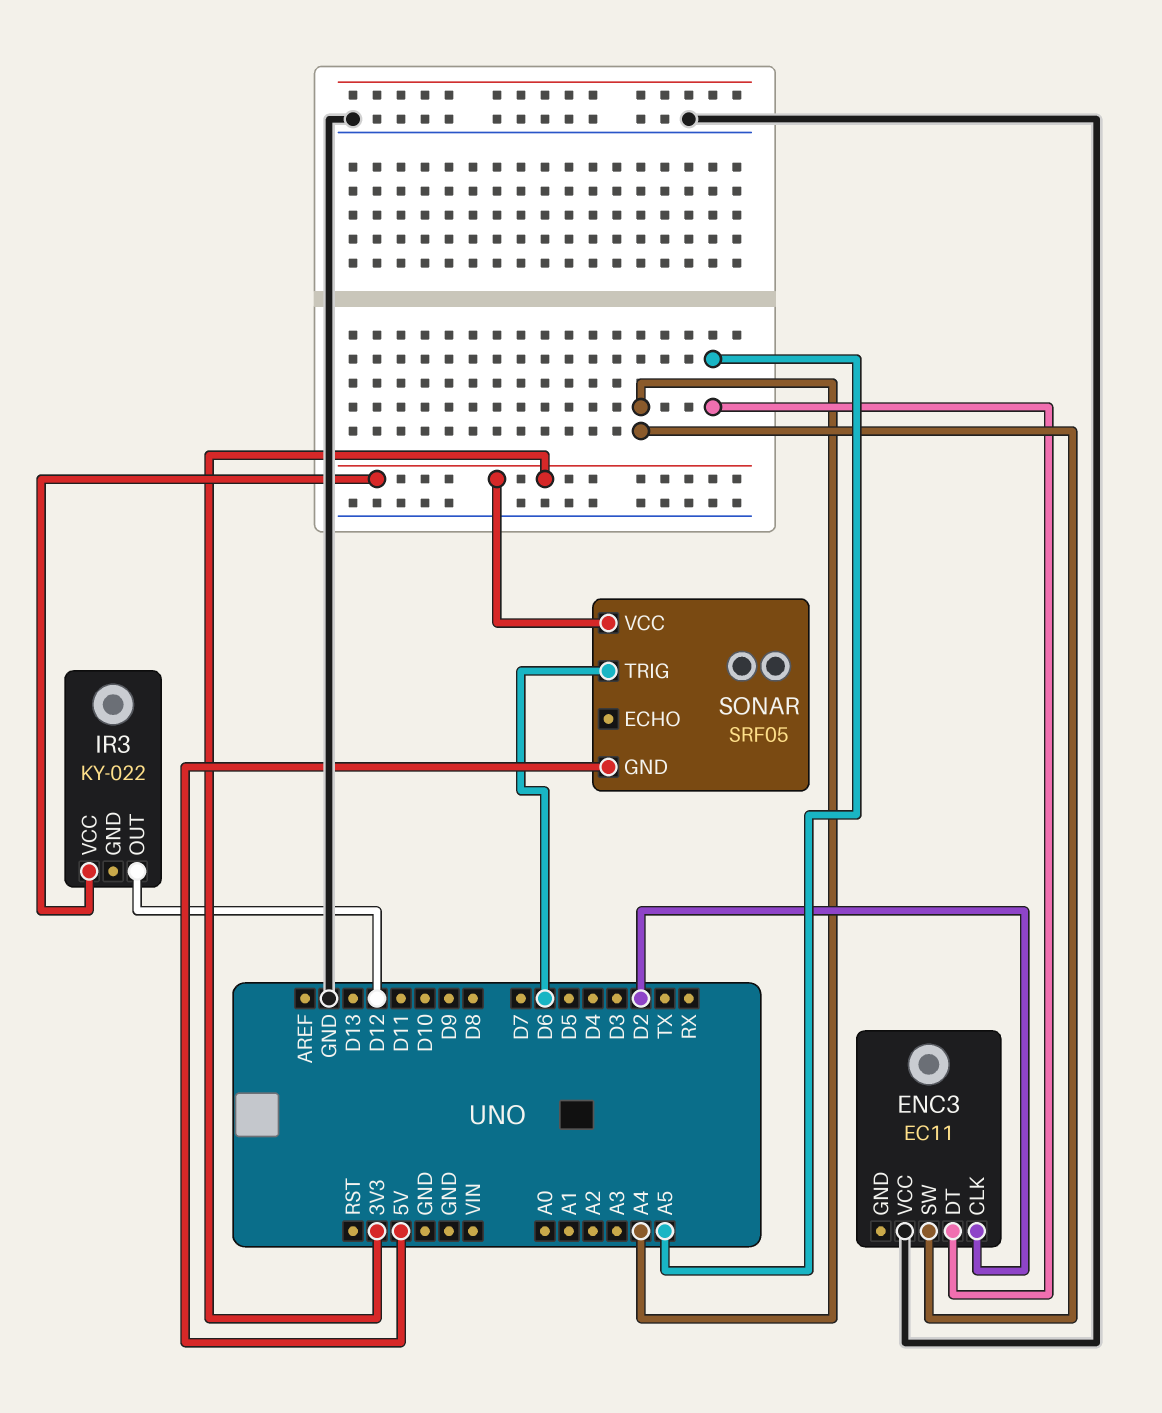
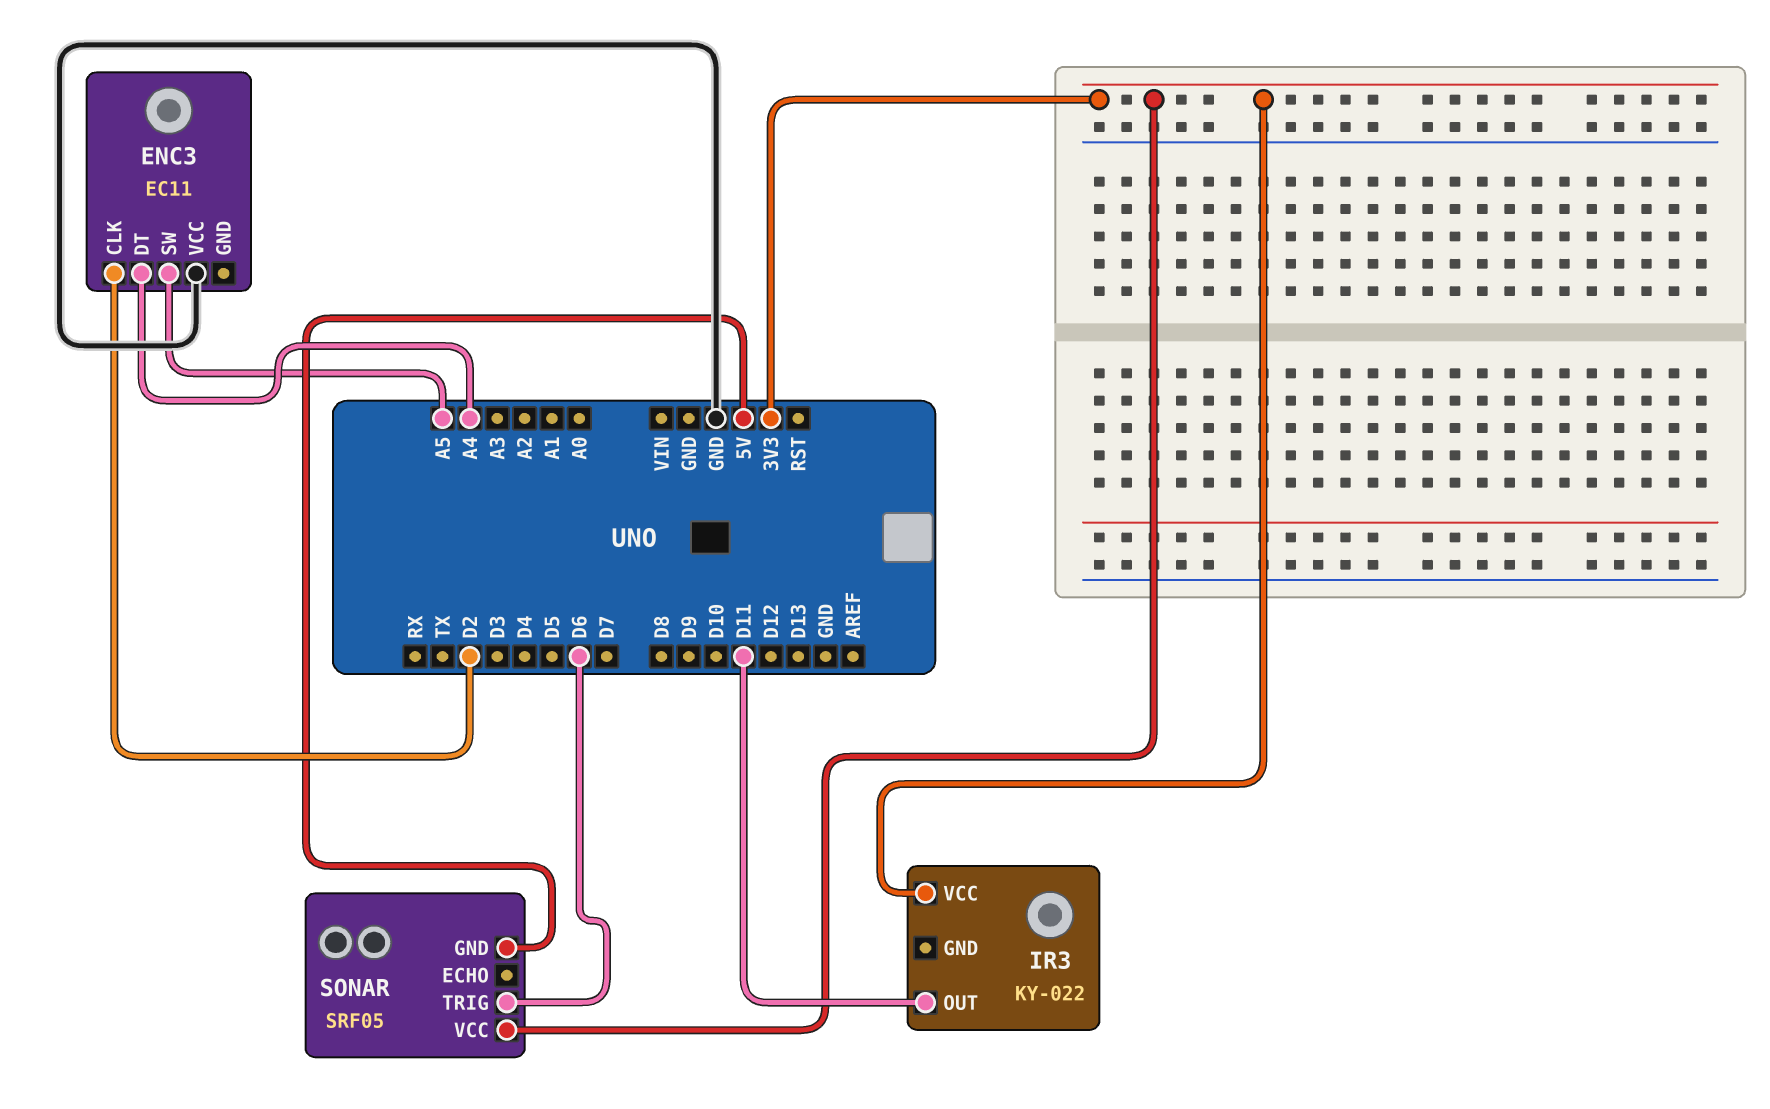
ENC3 pin DT: A5 -> A4
ENC3 pin SW: A4 -> A5
IR3 pin OUT: D12 -> D11

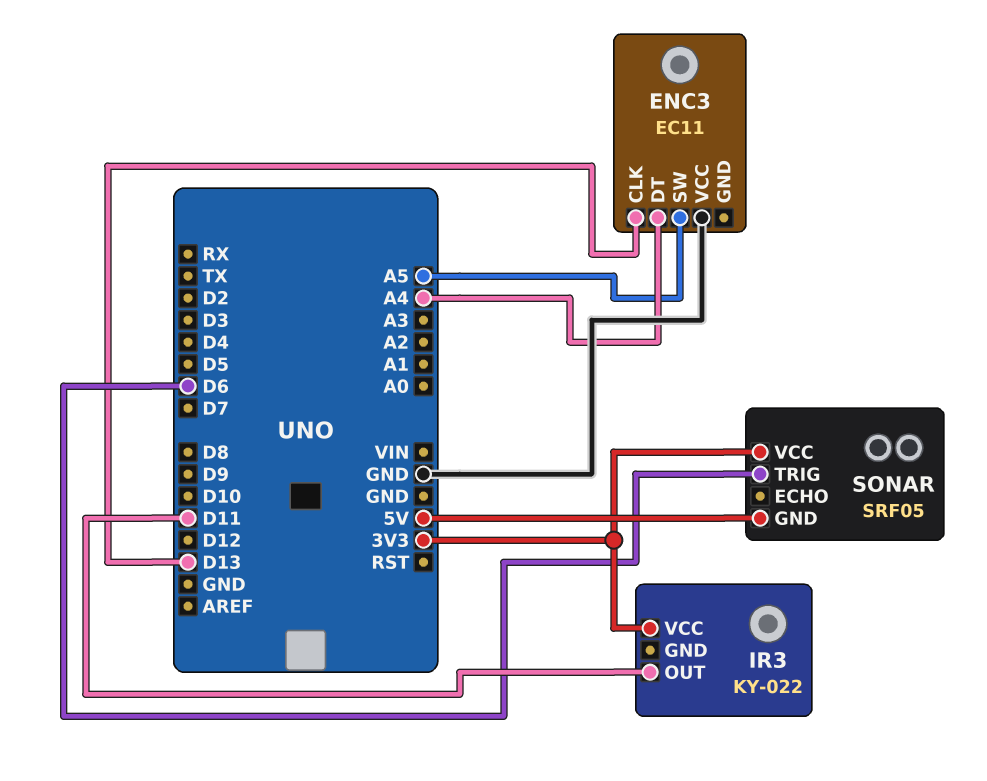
ENC3 pin CLK: D2 -> D13

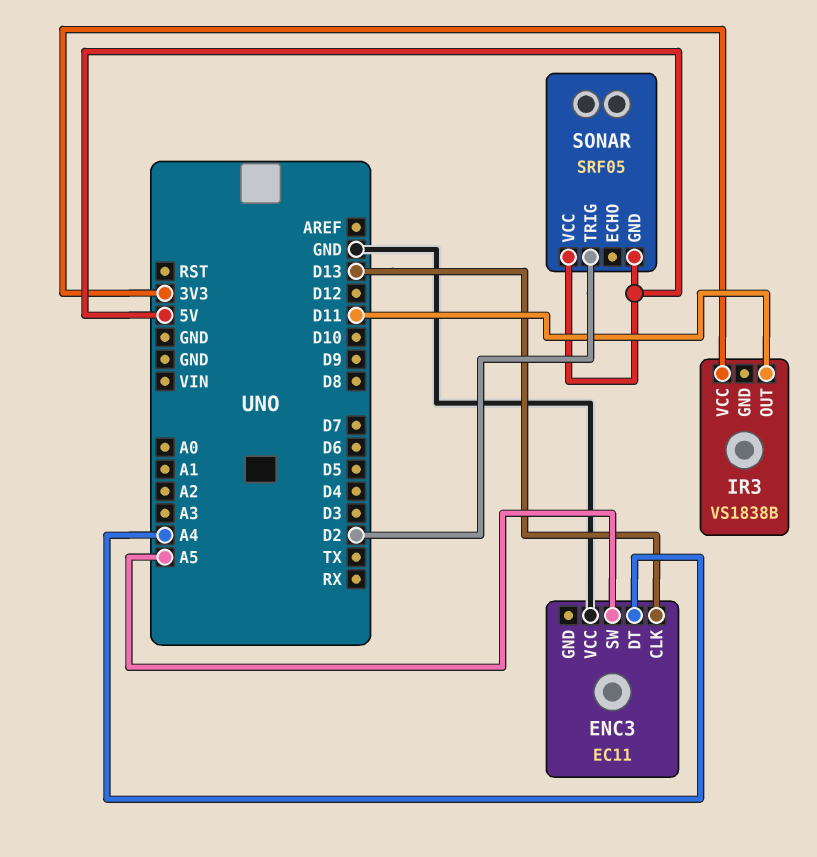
IR3: KY-022 -> VS1838B
SONAR pin TRIG: D6 -> D2
SONAR pin VCC: 3V3 -> 5V

